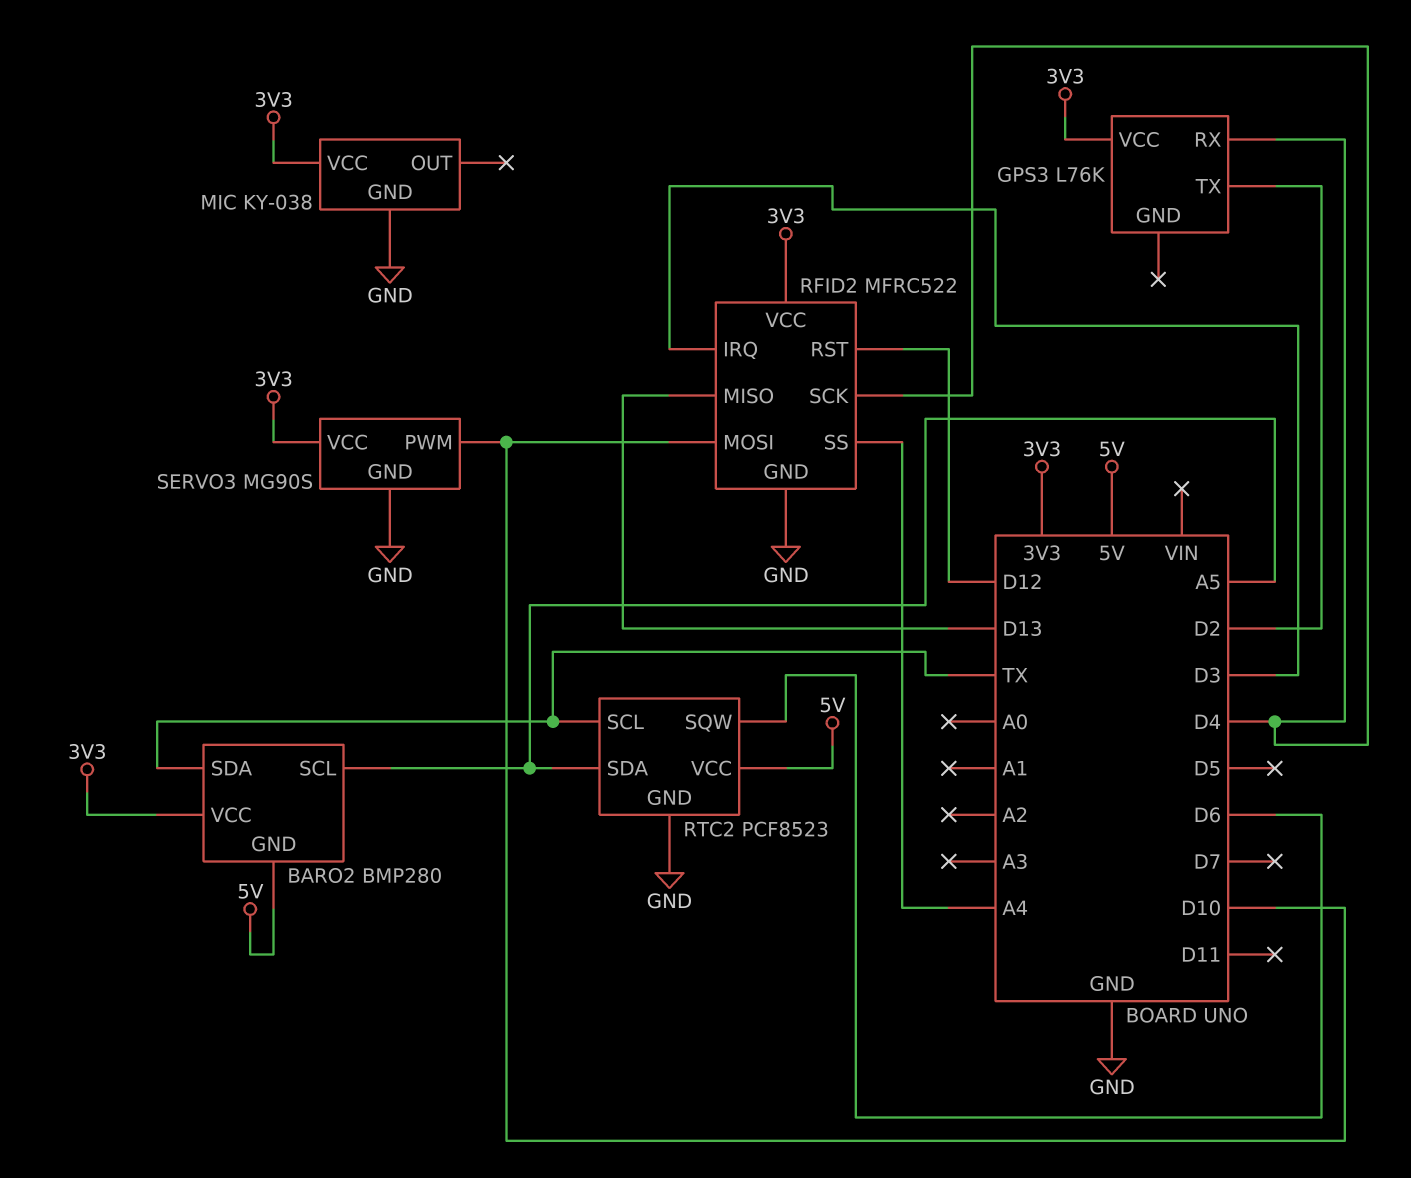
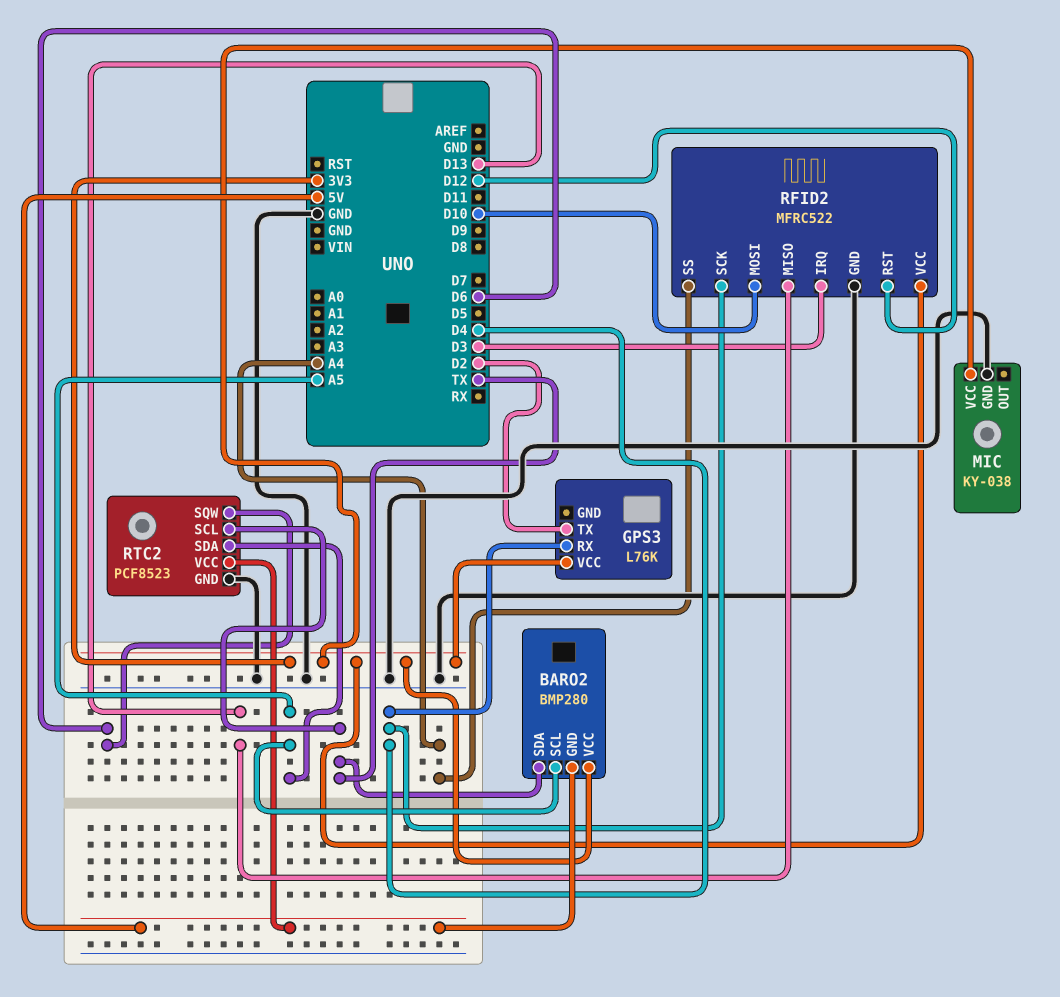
SERVO3: MG90S -> none
SERVO3 pin GND: GND -> none
SERVO3 pin PWM: D10 -> none
SERVO3 pin VCC: 3V3 -> none

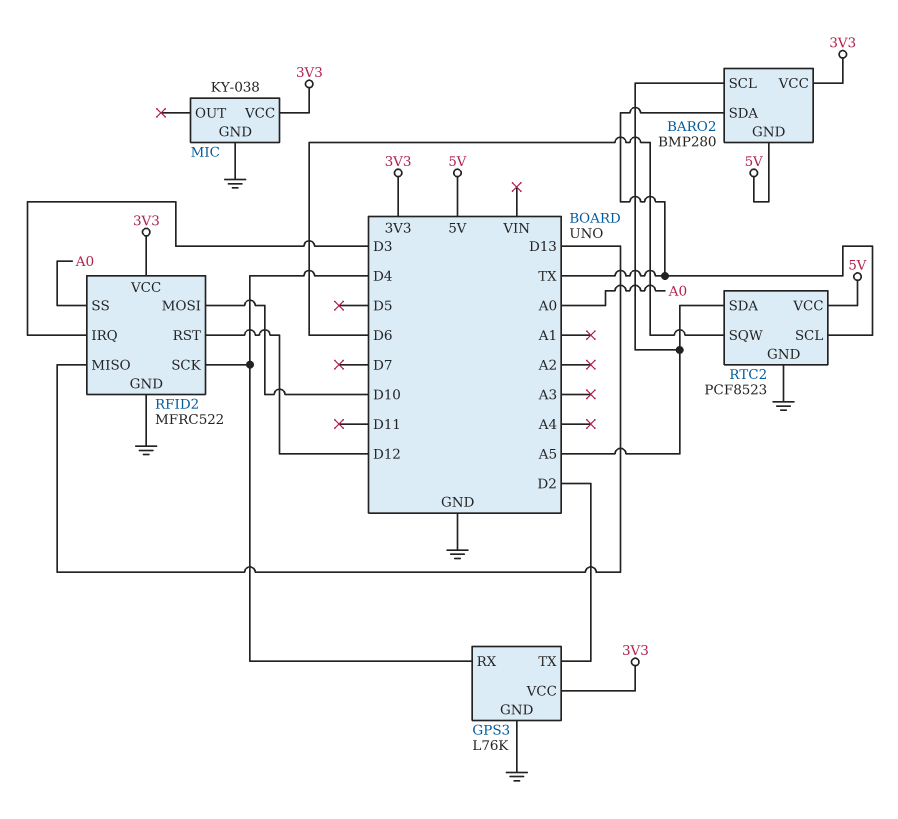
GPS3 pin GND: none -> GND
RFID2 pin SS: A4 -> A0

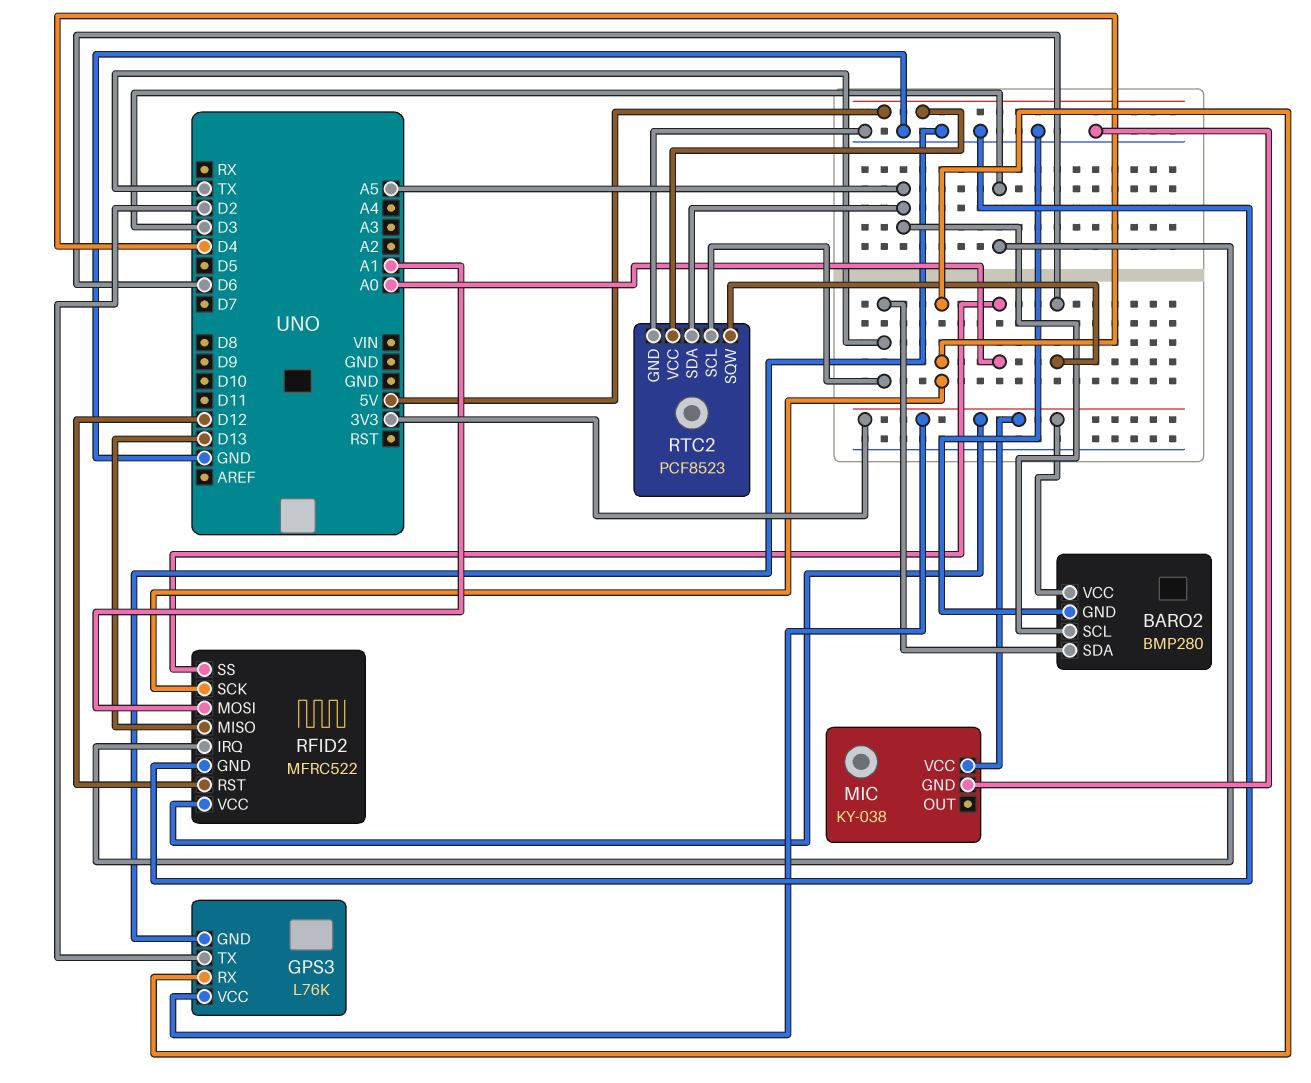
BARO2 pin GND: 5V -> GND
RFID2 pin MOSI: D10 -> A1

